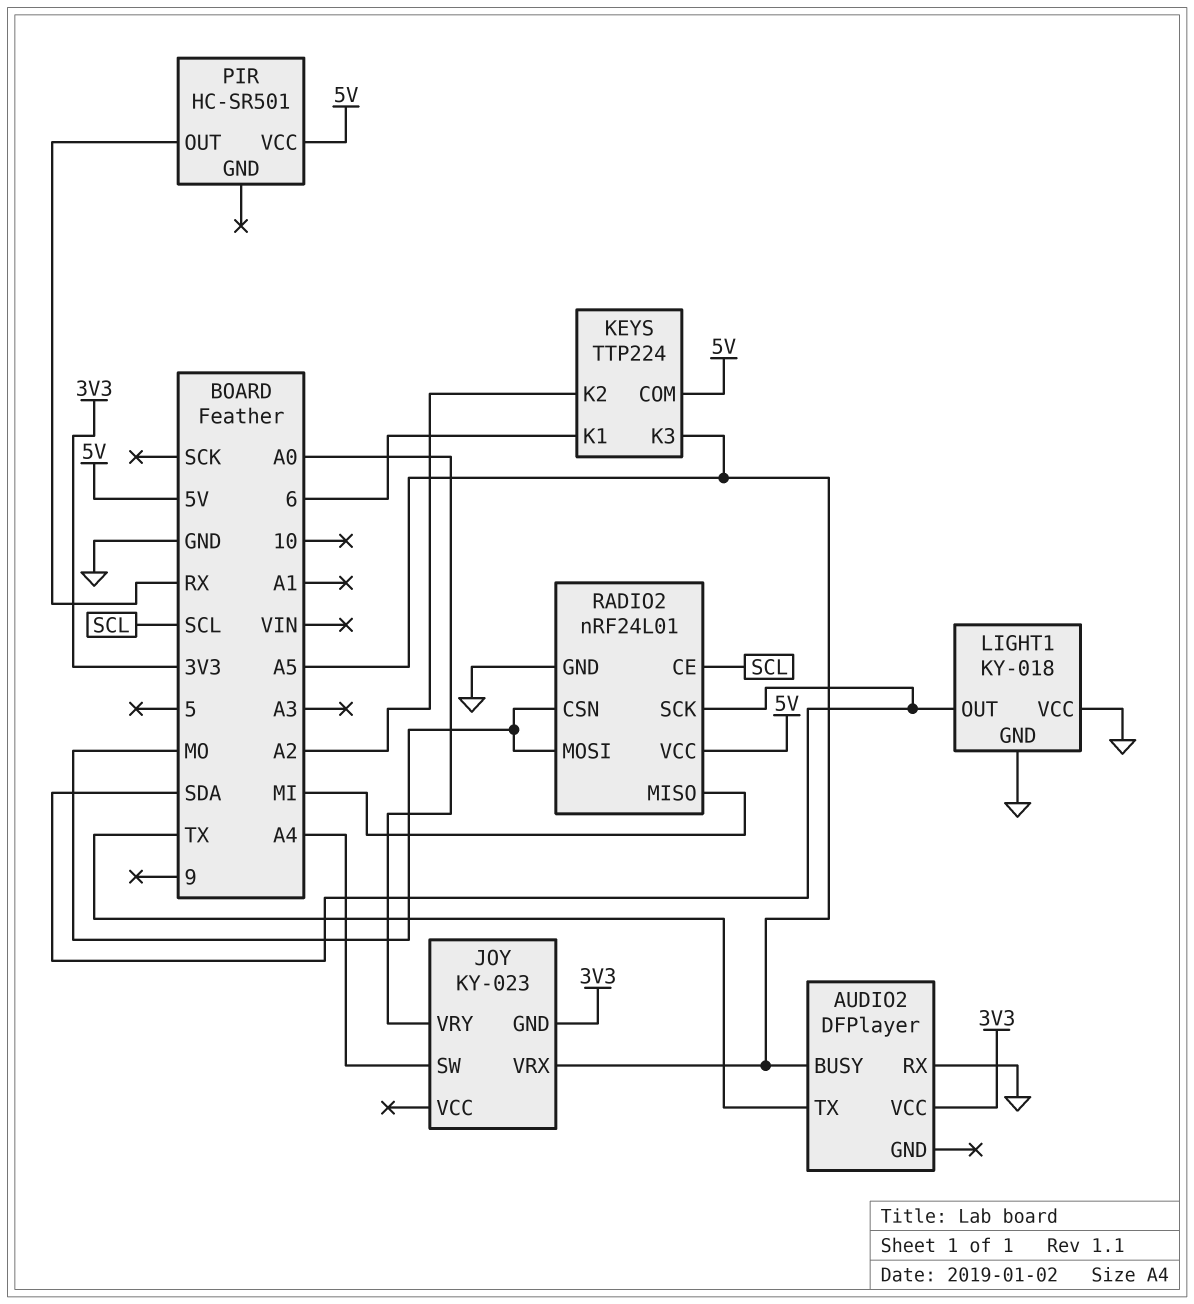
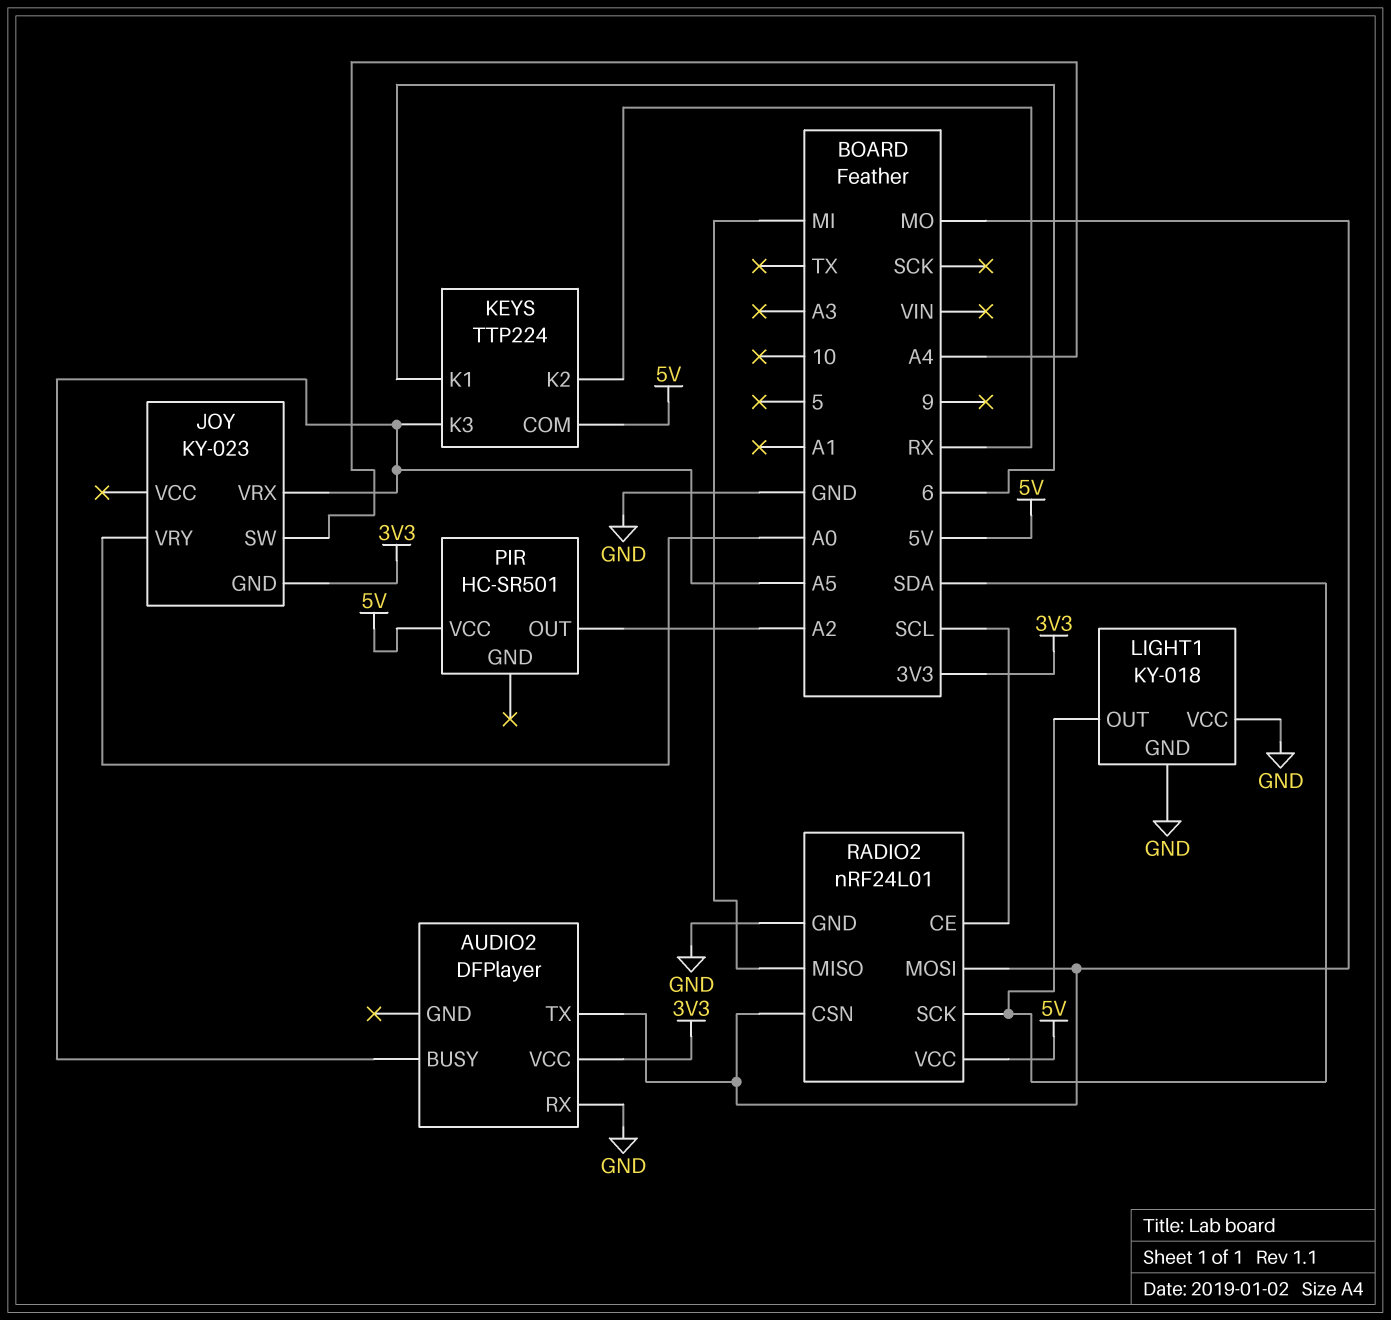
AUDIO2 pin TX: TX -> MO
KEYS pin K2: A2 -> RX
PIR pin OUT: RX -> A2

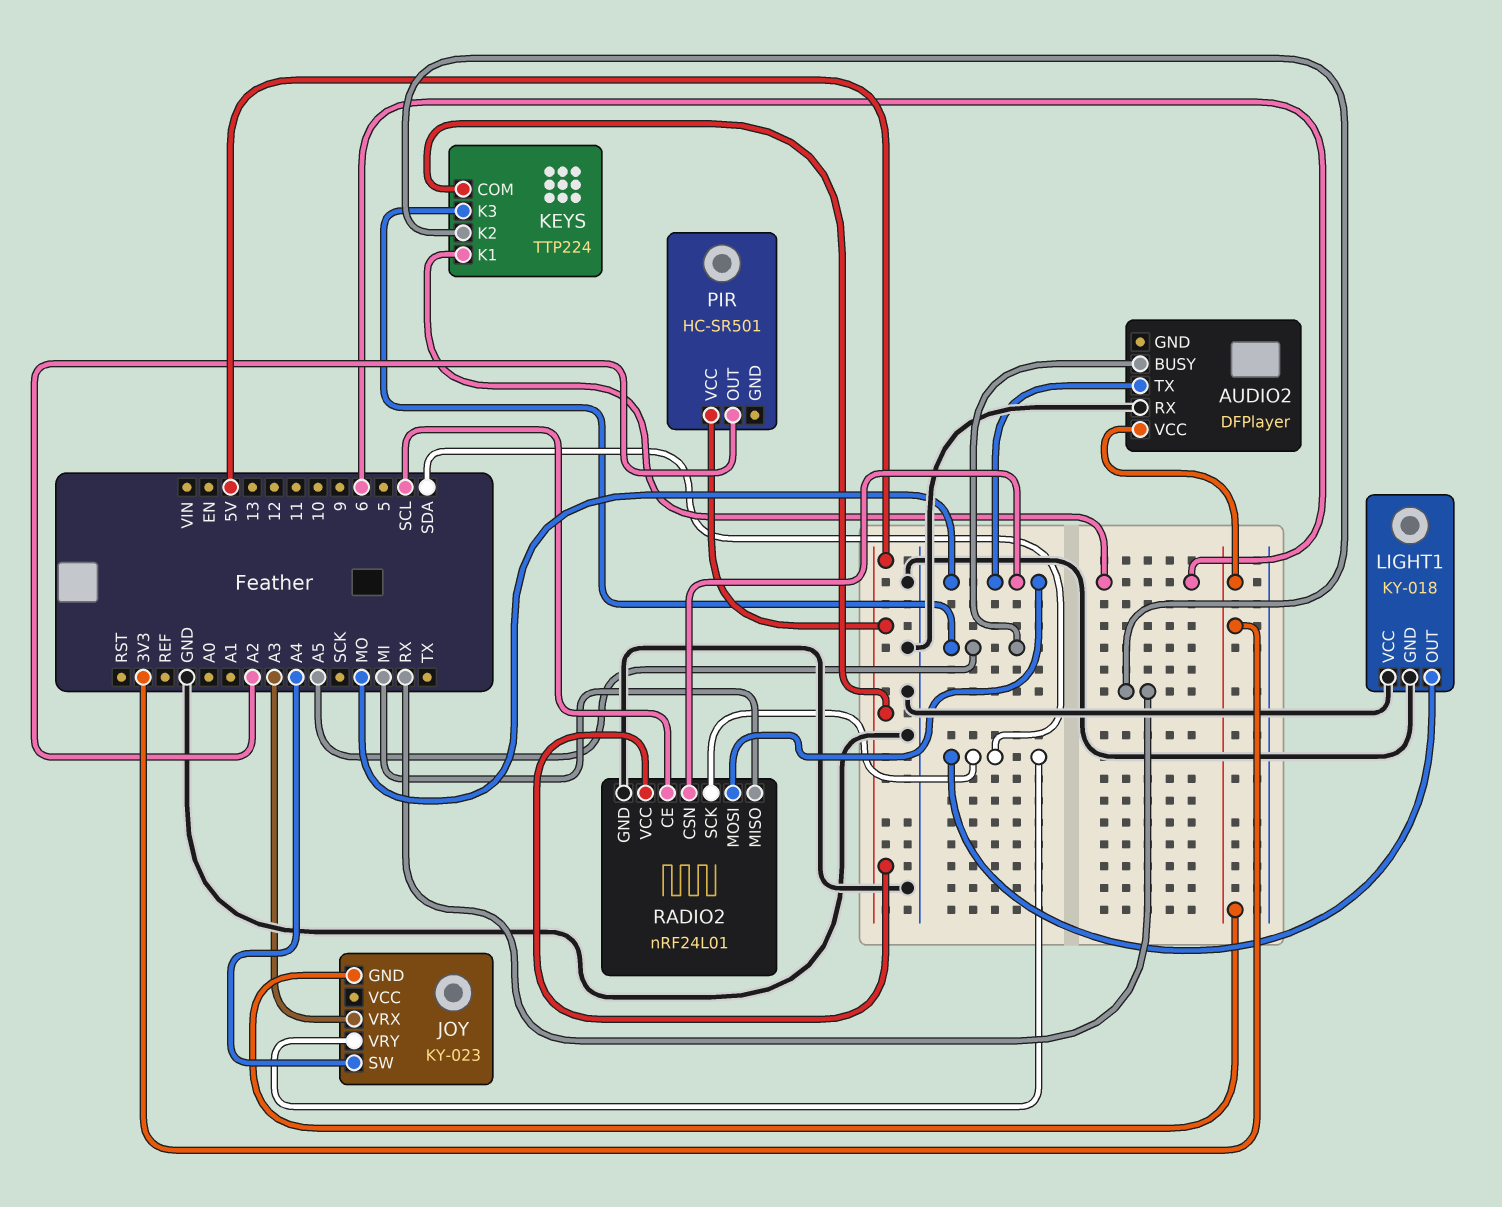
JOY pin VRX: A5 -> A3
JOY pin VRY: A0 -> SDA

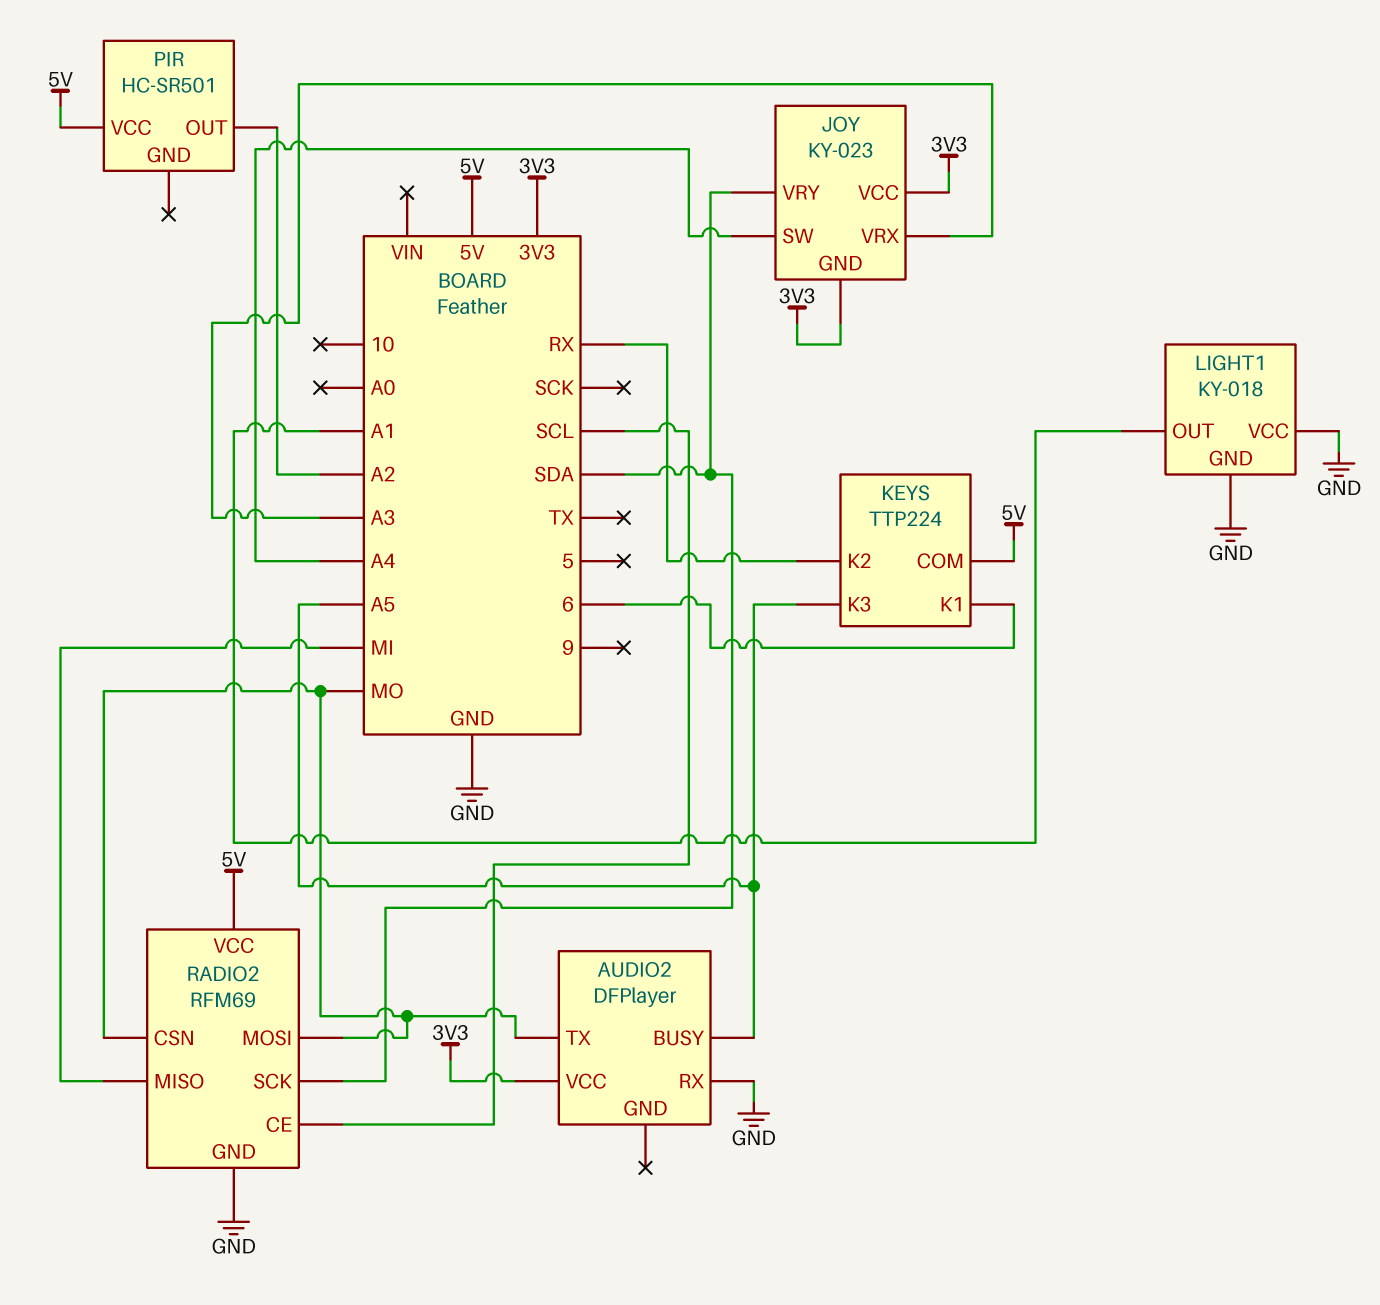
JOY pin VCC: none -> 3V3
LIGHT1 pin OUT: SDA -> A1
RADIO2: nRF24L01 -> RFM69

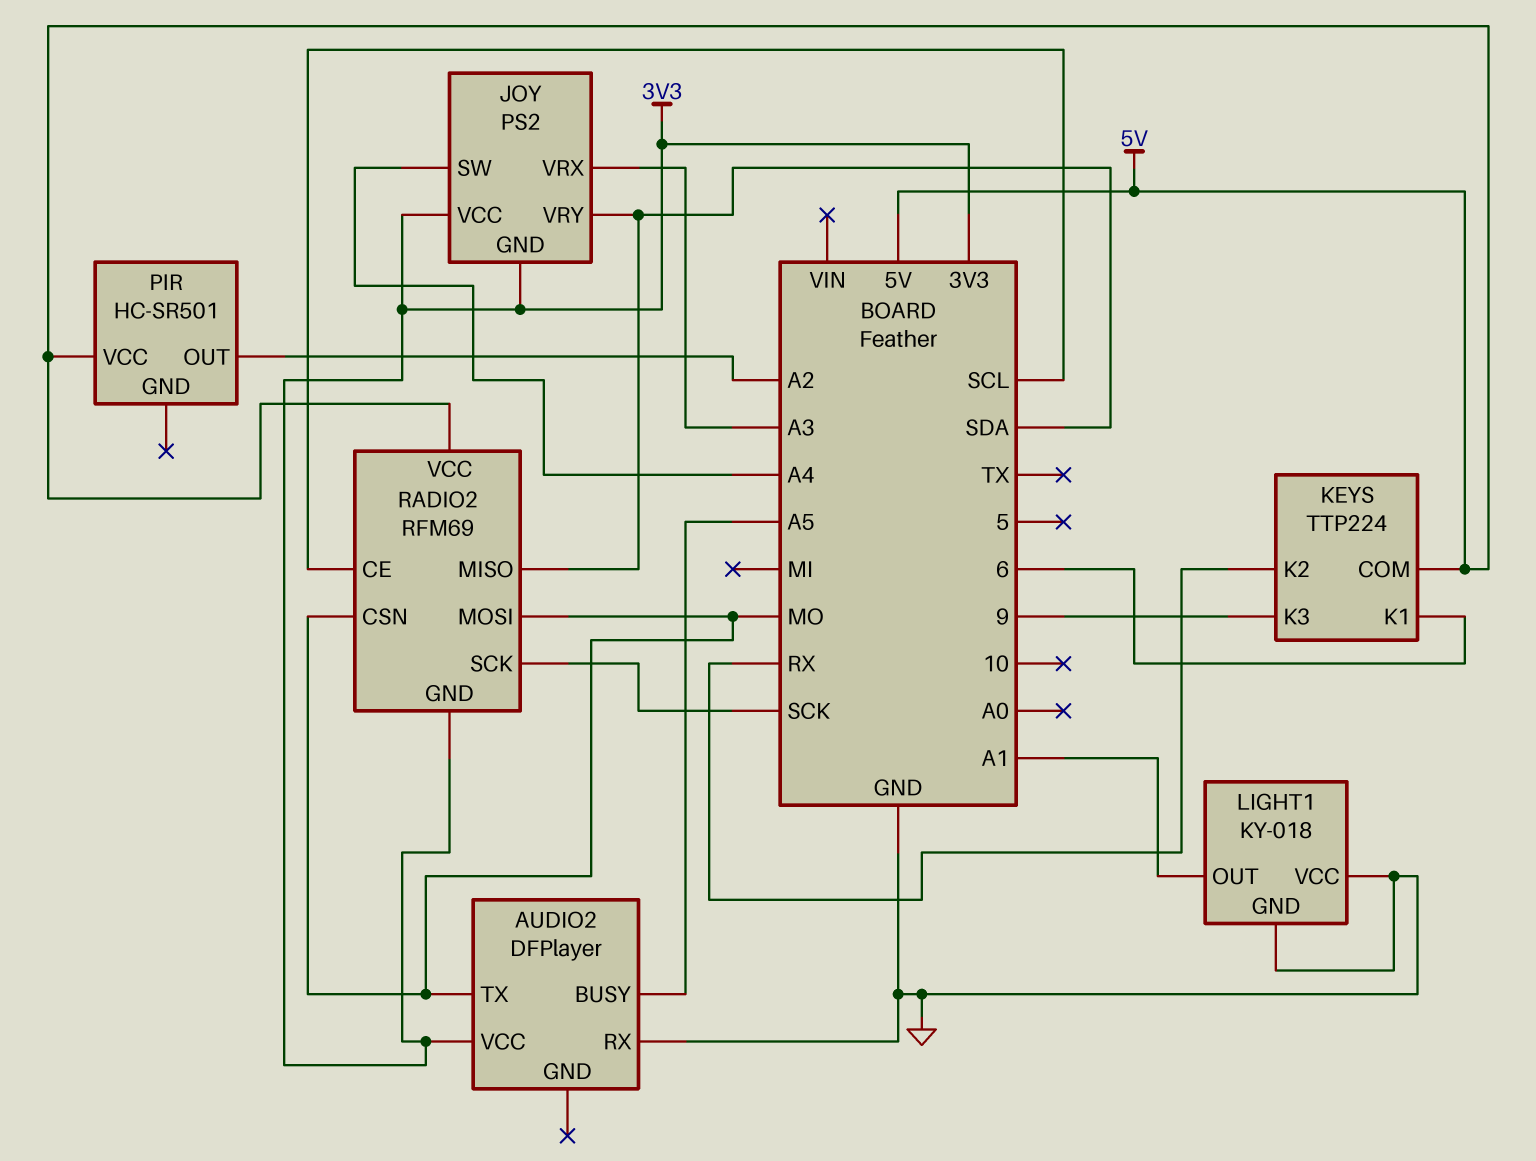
JOY: KY-023 -> PS2
KEYS pin K3: A5 -> 9
RADIO2 pin GND: GND -> 3V3
RADIO2 pin MISO: MI -> SDA
RADIO2 pin SCK: SDA -> SCK

